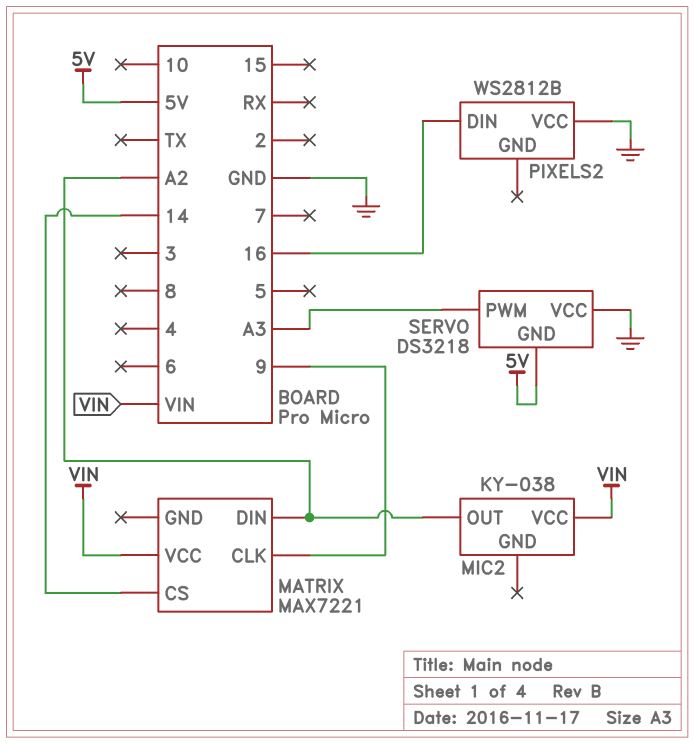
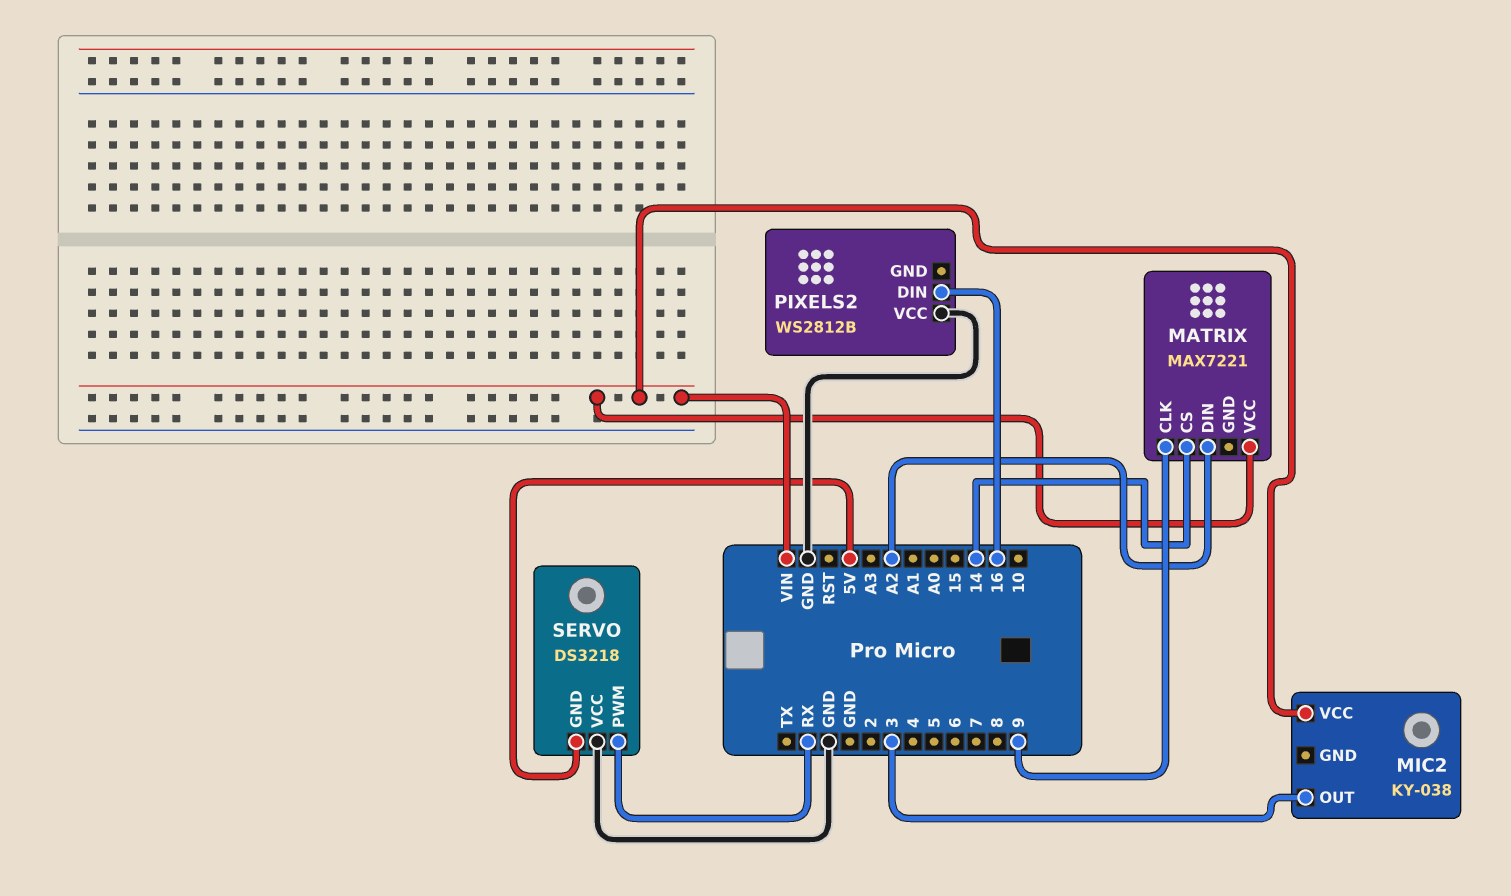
MIC2 pin OUT: A2 -> 3
SERVO pin PWM: A3 -> RX

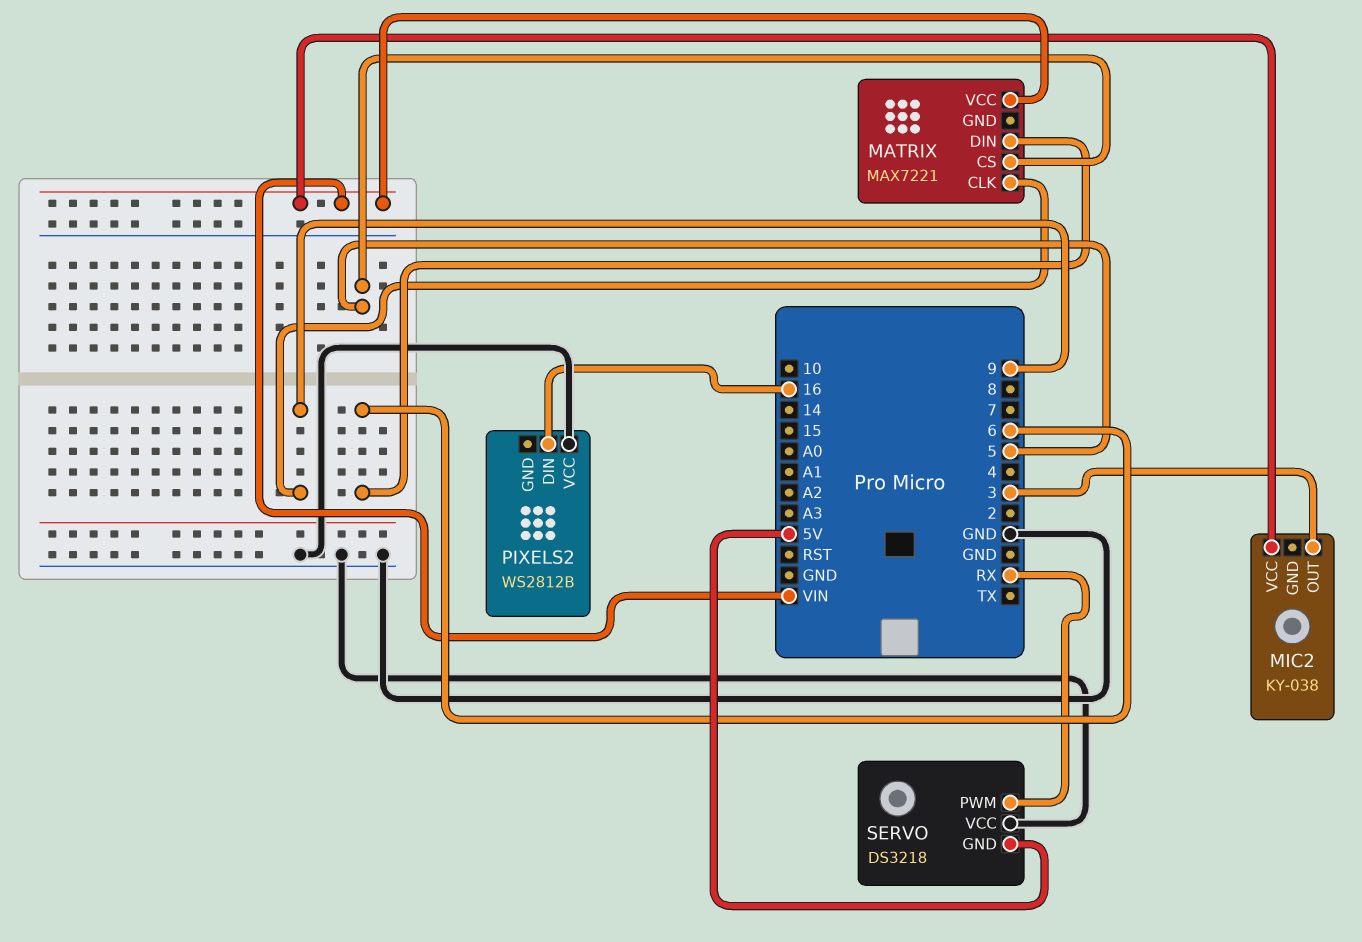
MATRIX pin CS: 14 -> 5
MATRIX pin DIN: A2 -> 6

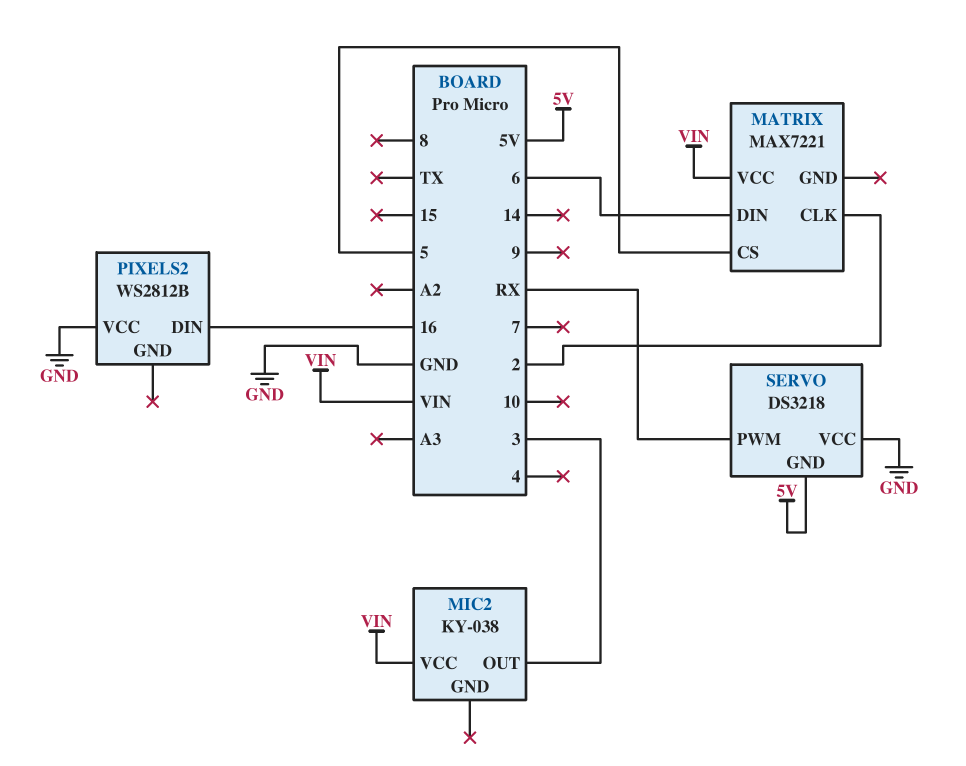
MATRIX pin CLK: 9 -> 2

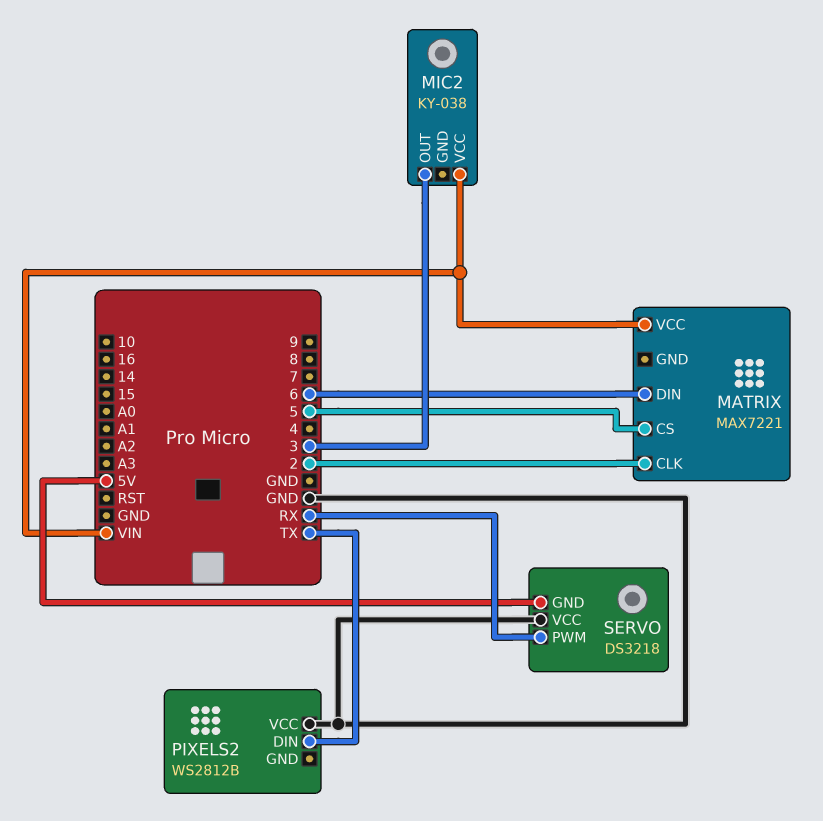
PIXELS2 pin DIN: 16 -> TX

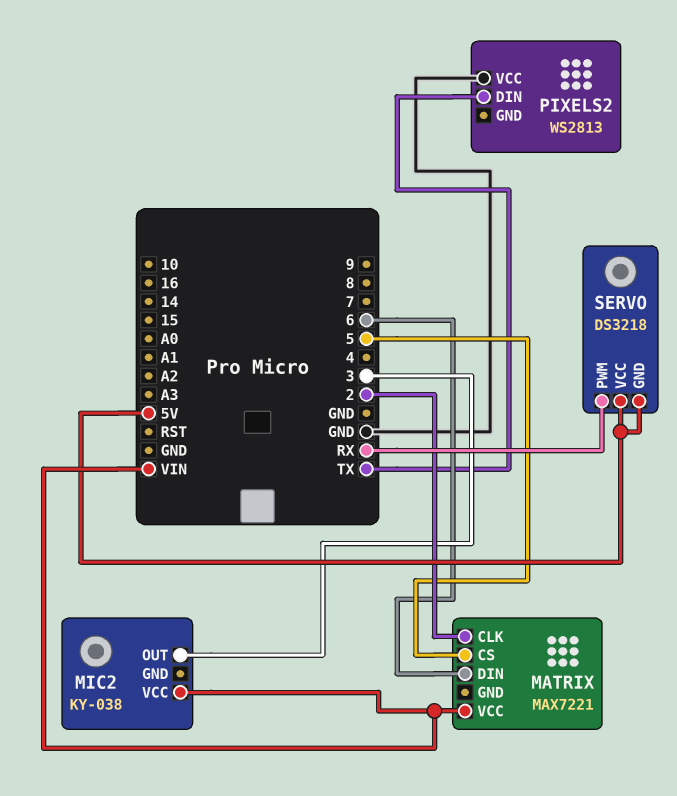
PIXELS2: WS2812B -> WS2813
SERVO pin VCC: GND -> 5V

